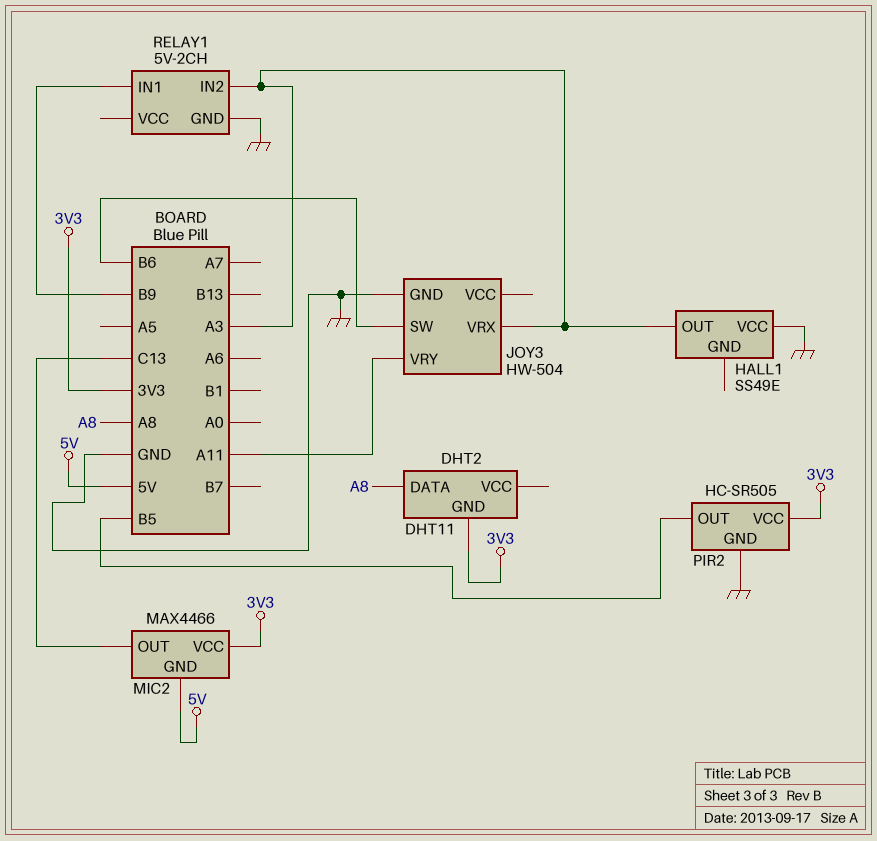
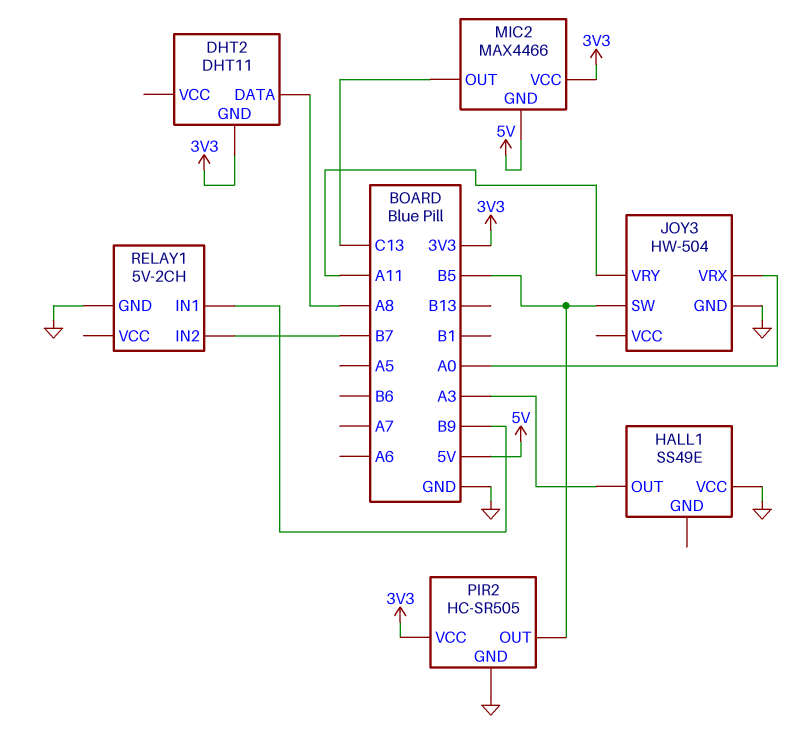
JOY3 pin SW: B6 -> B5
JOY3 pin VRX: A3 -> A0
RELAY1 pin IN2: A3 -> B7

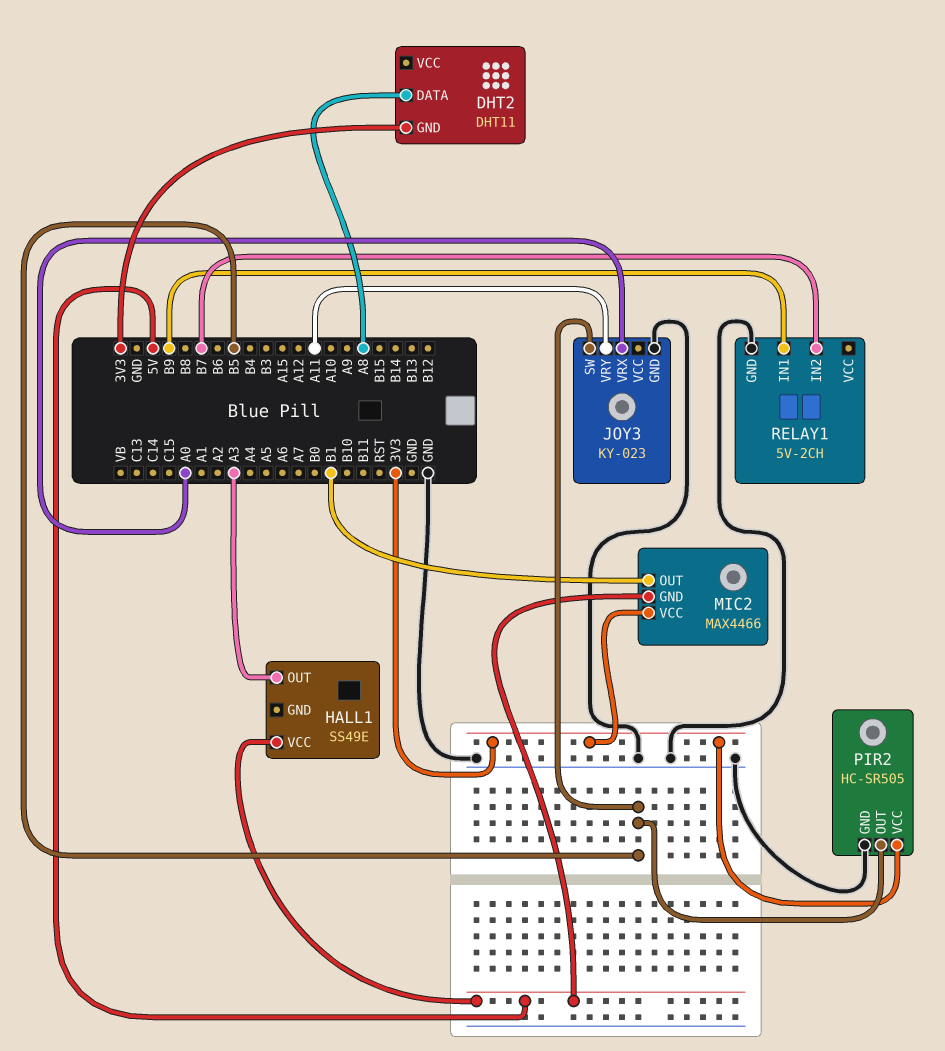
HALL1 pin VCC: GND -> 5V
JOY3: HW-504 -> KY-023
MIC2 pin OUT: C13 -> B1

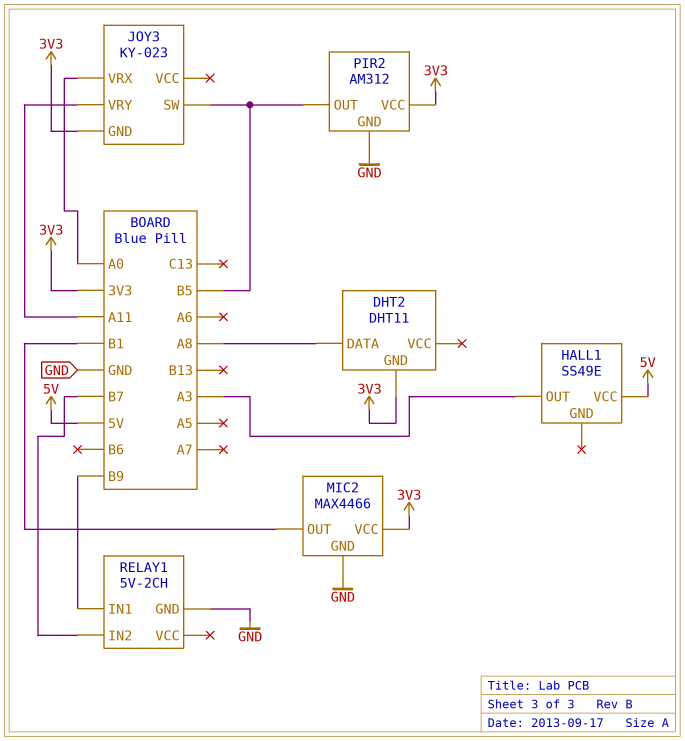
JOY3 pin GND: GND -> 3V3
MIC2 pin GND: 5V -> GND
PIR2: HC-SR505 -> AM312

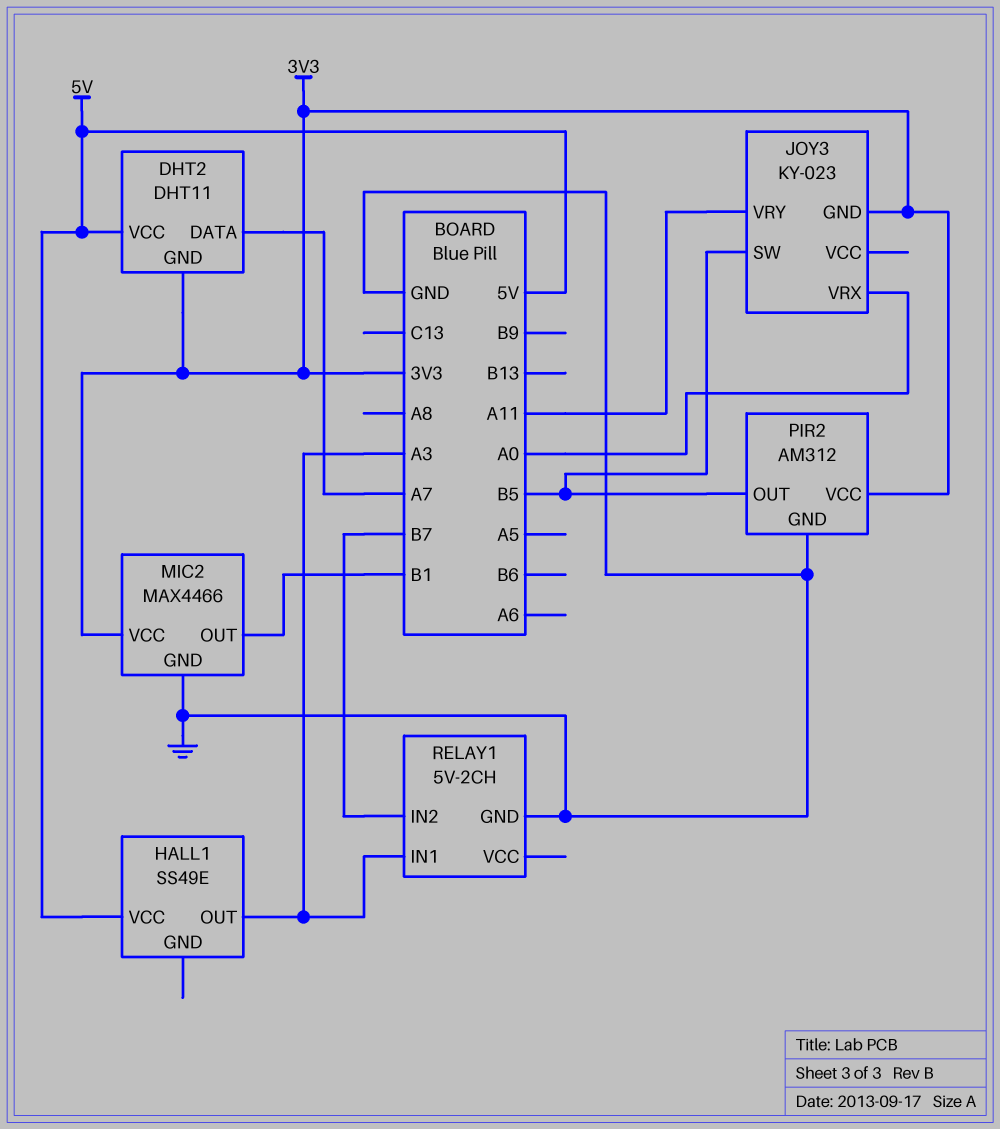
DHT2 pin DATA: A8 -> A7
DHT2 pin VCC: none -> 5V
RELAY1 pin IN1: B9 -> A3

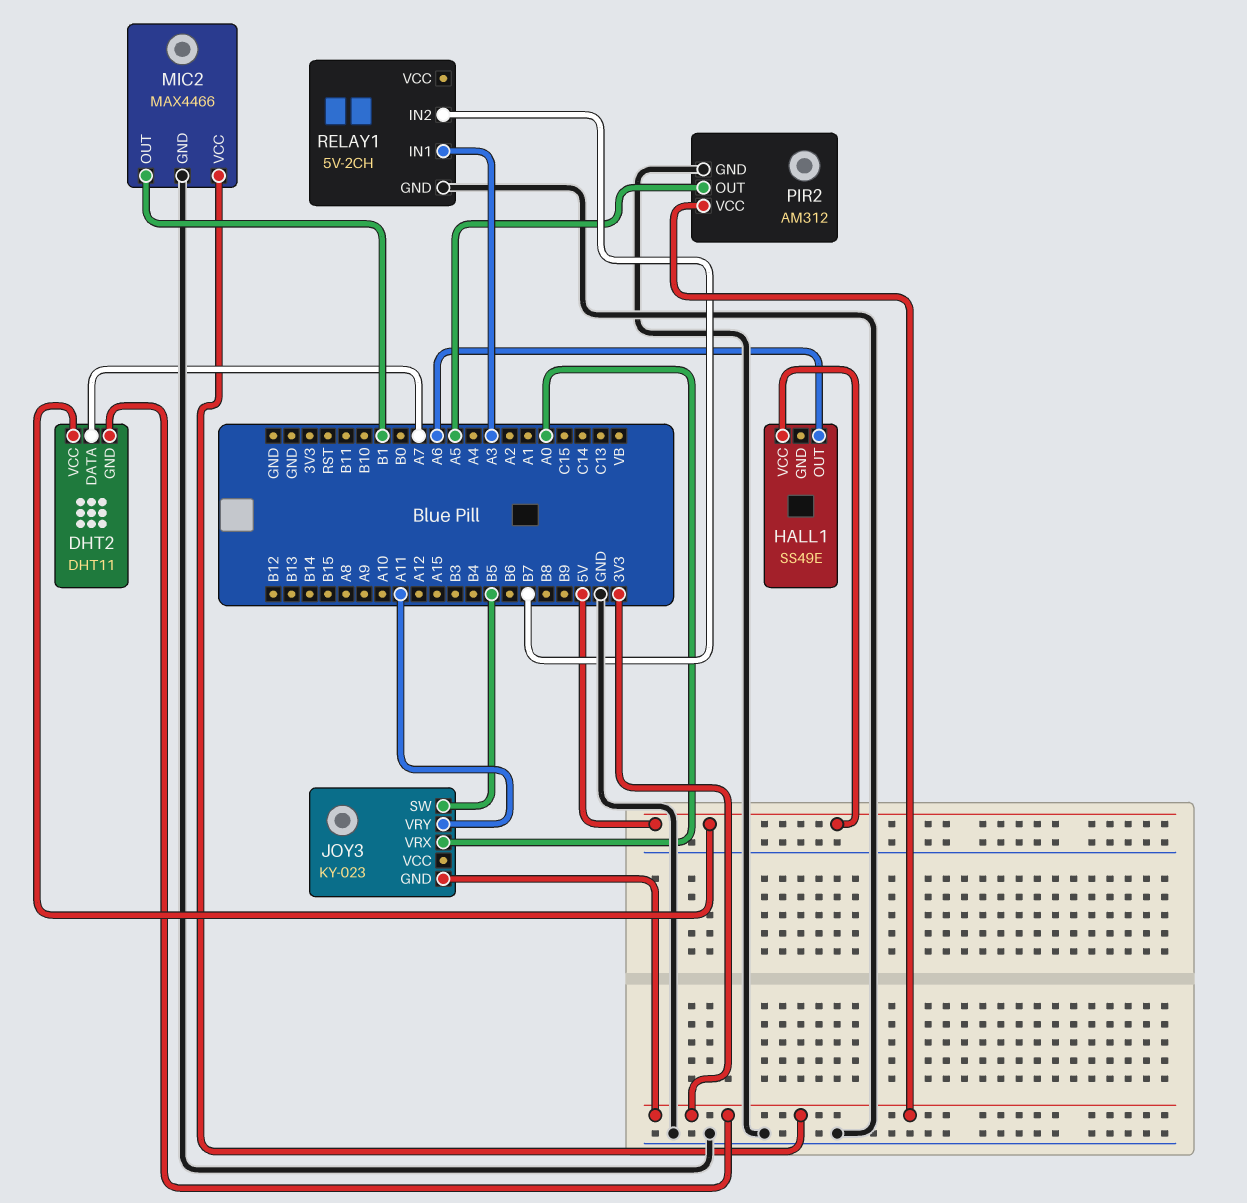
HALL1 pin OUT: A3 -> A6
PIR2 pin OUT: B5 -> A5

